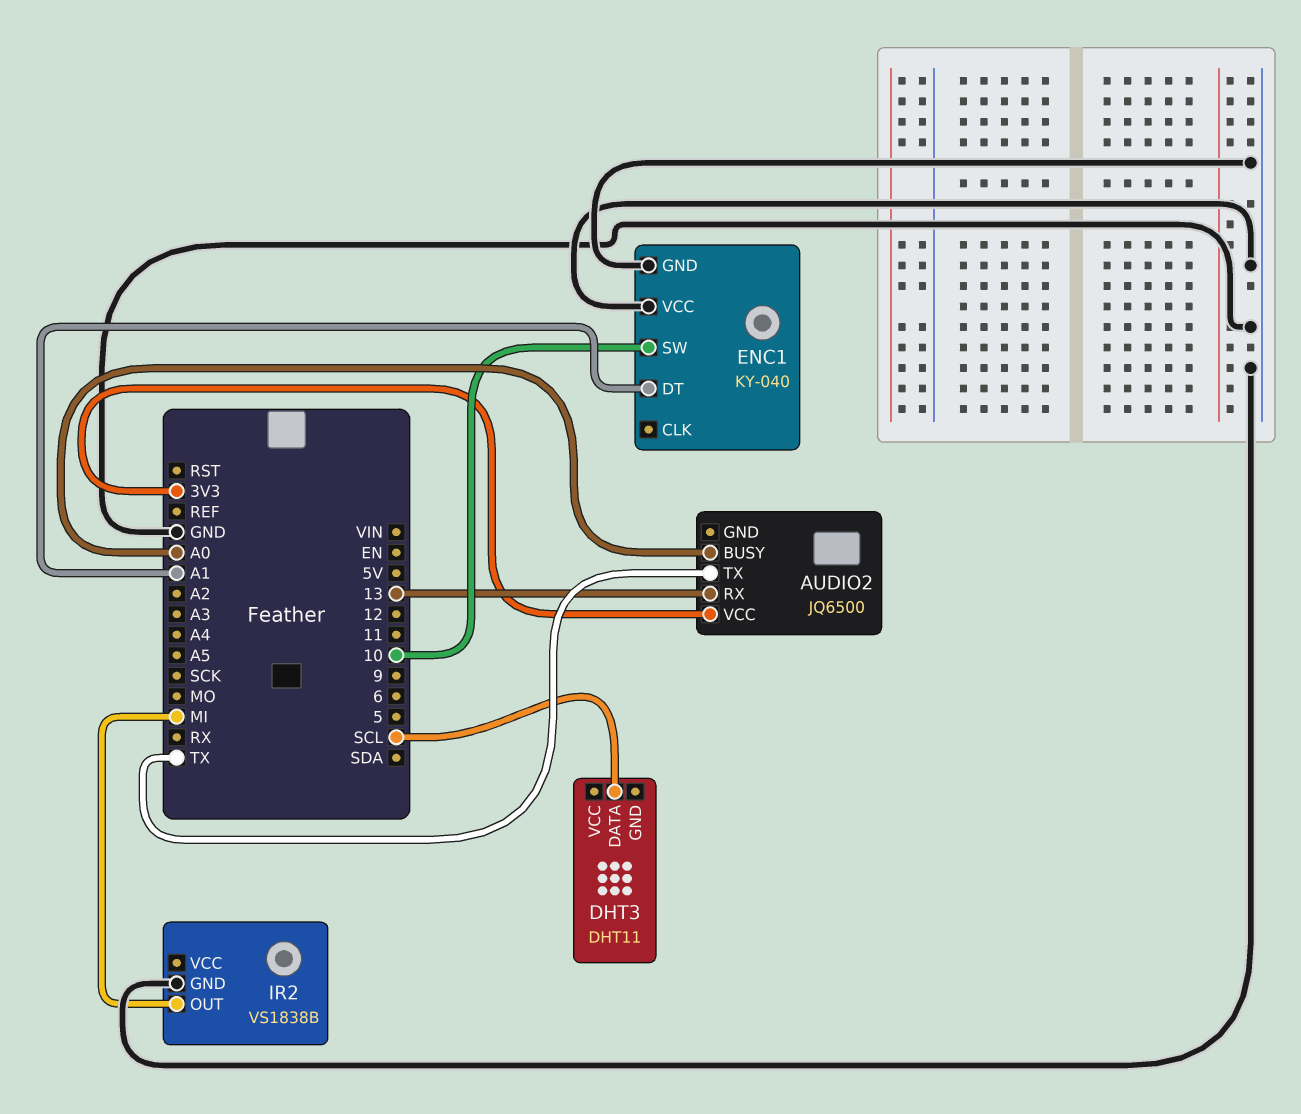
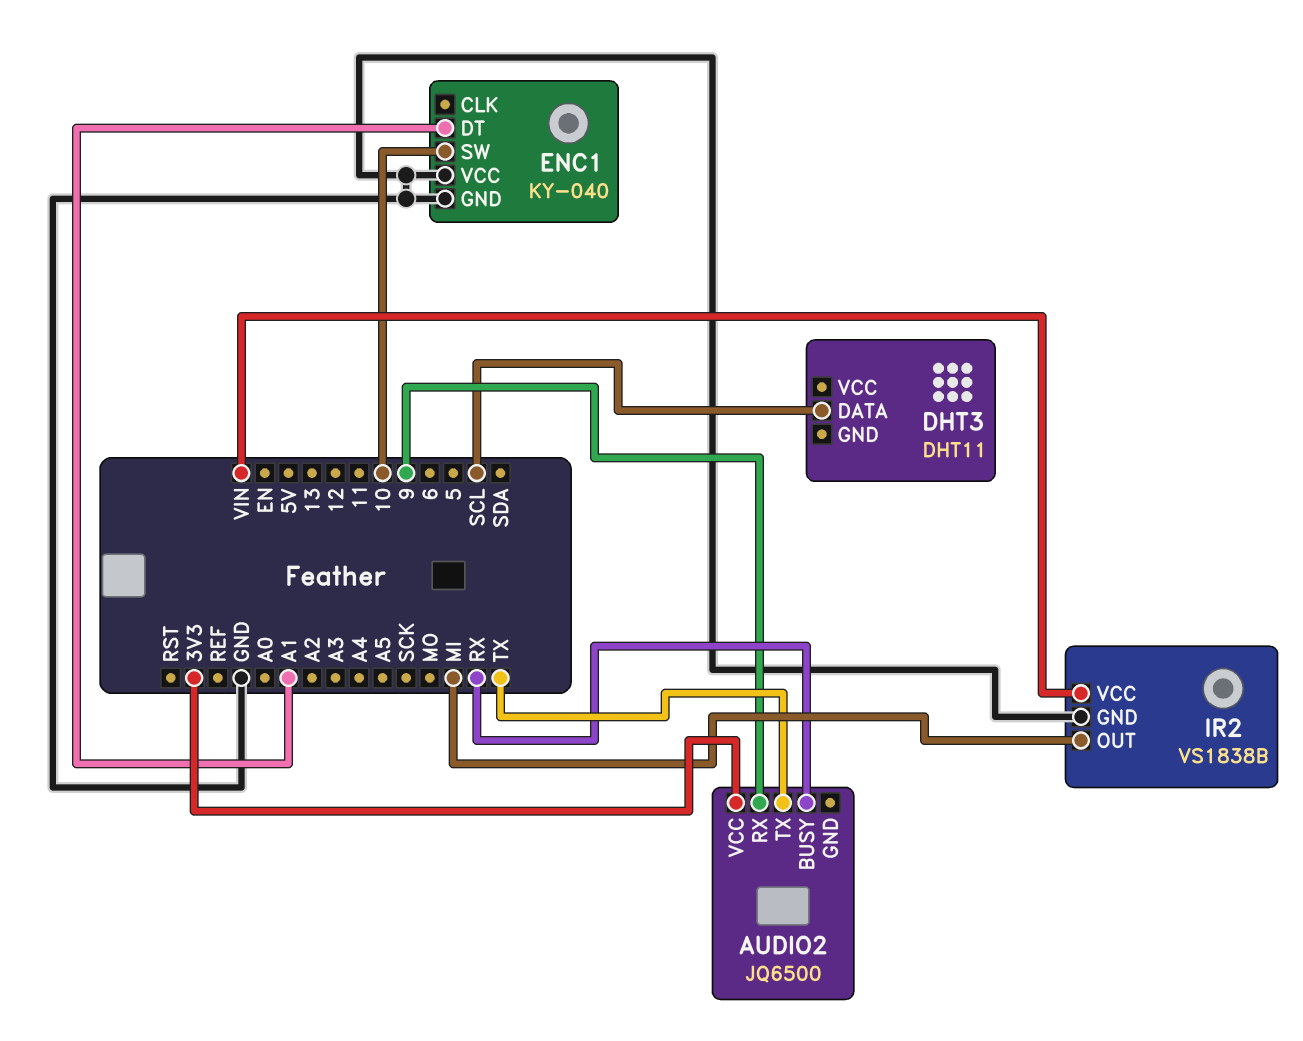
AUDIO2 pin BUSY: A0 -> RX
AUDIO2 pin RX: 13 -> 9
IR2 pin VCC: none -> VIN

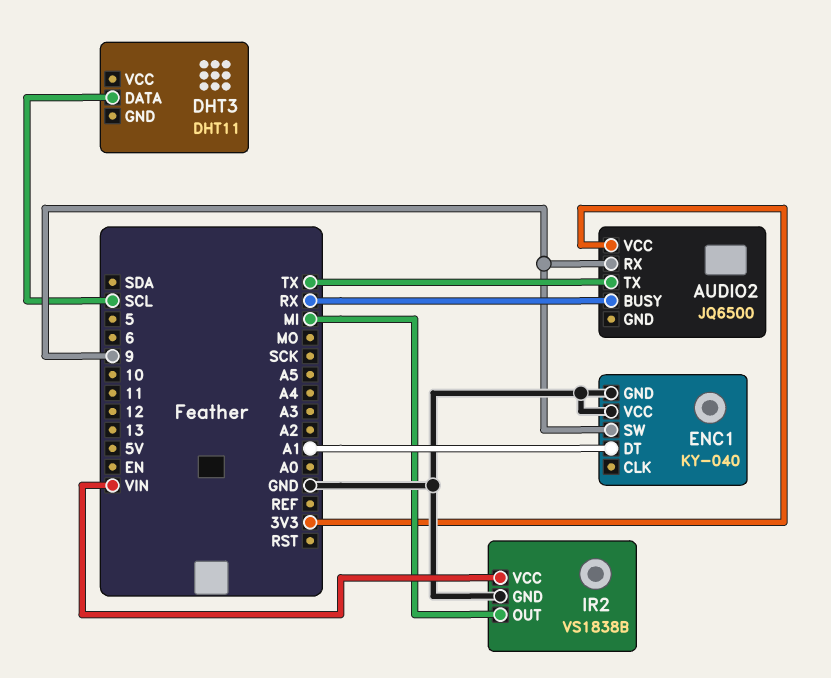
ENC1 pin SW: 10 -> 9

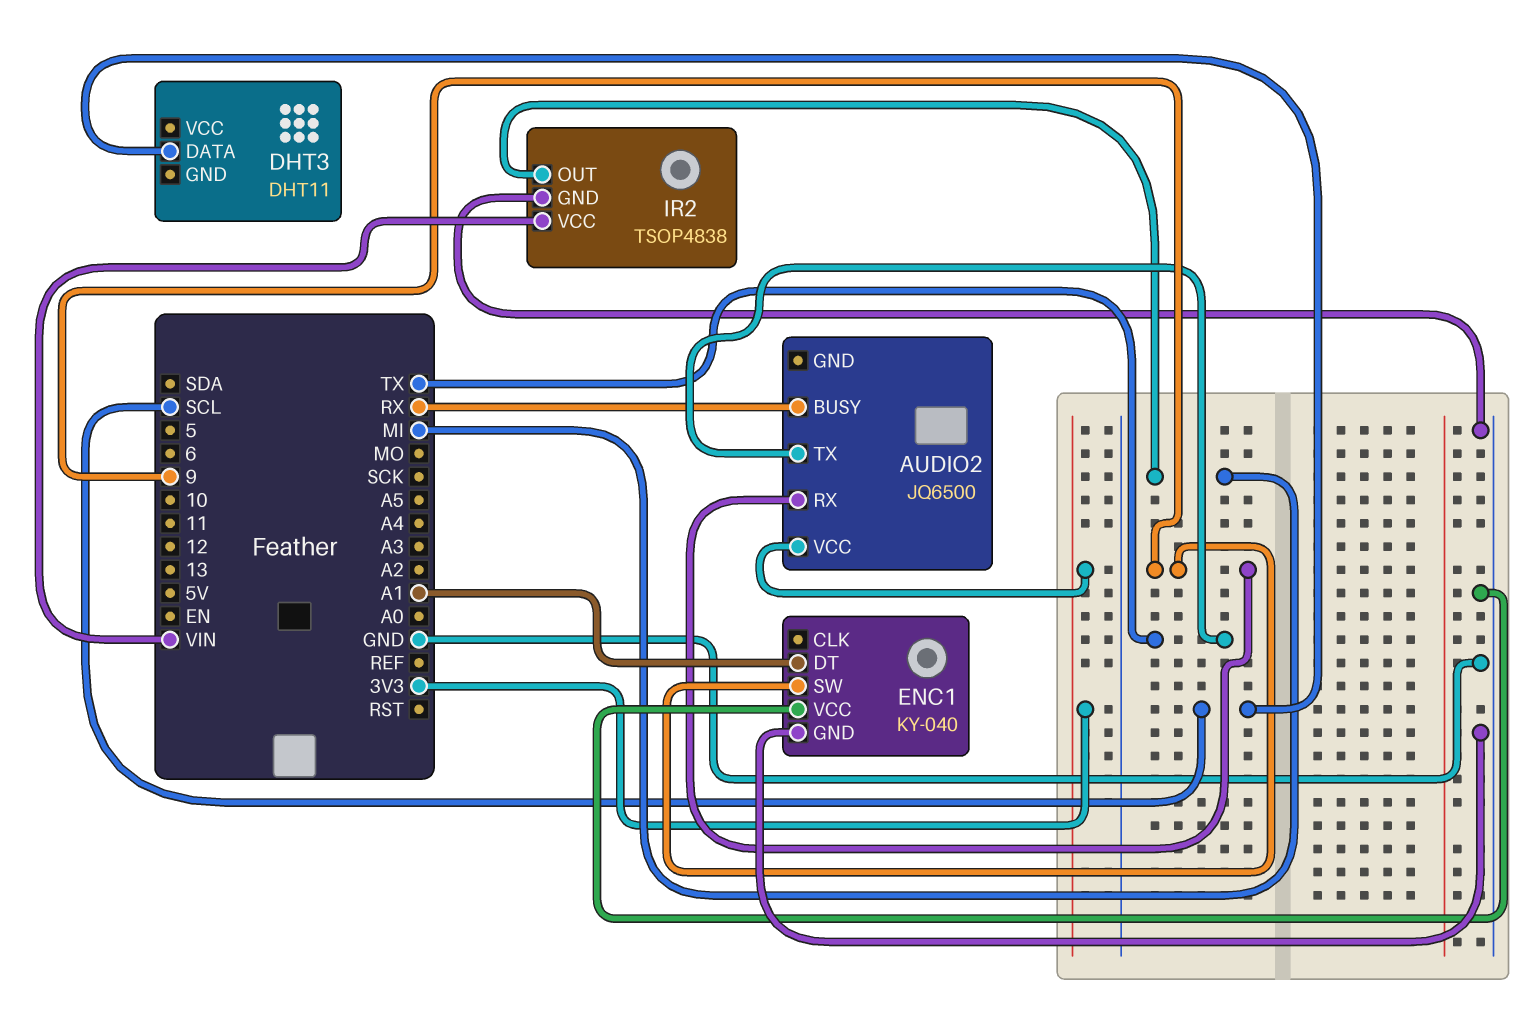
IR2: VS1838B -> TSOP4838

